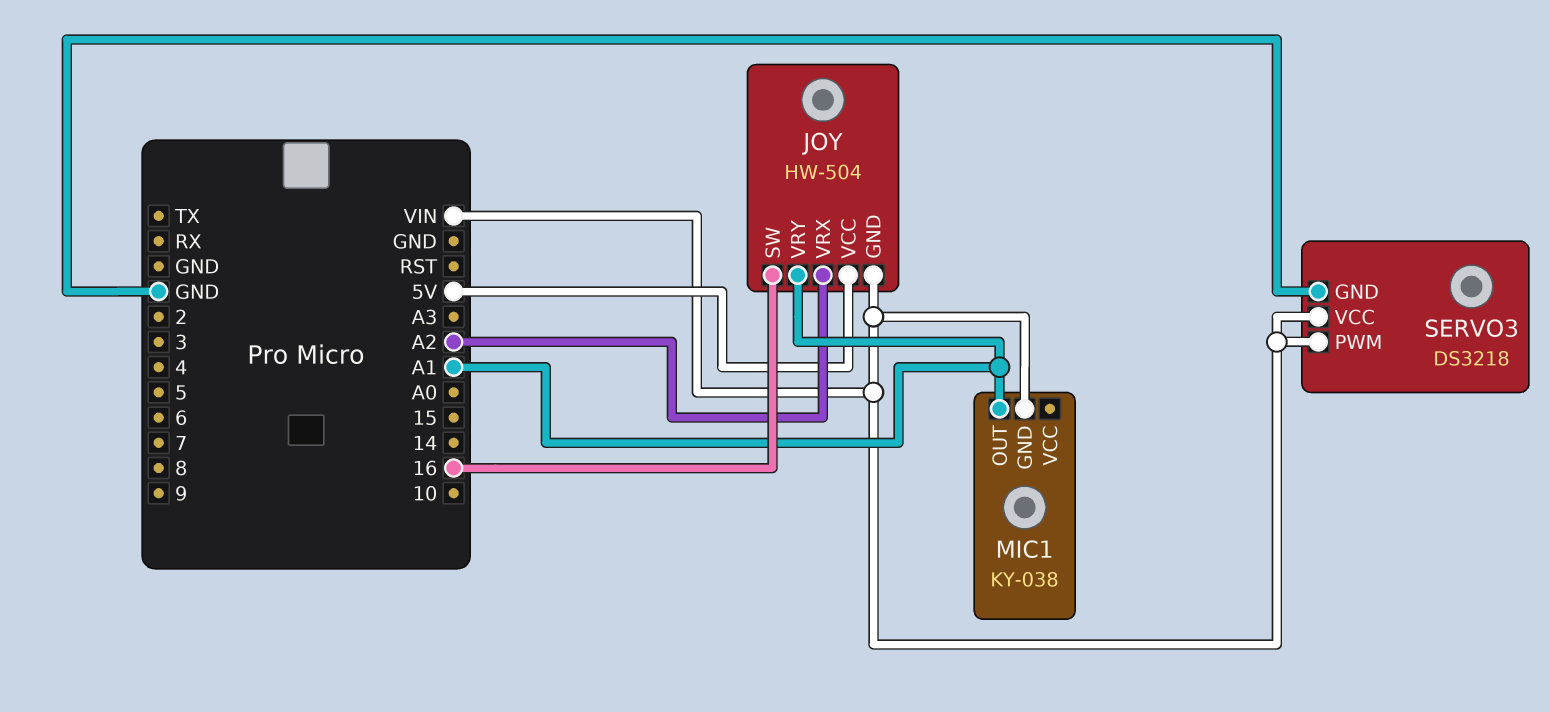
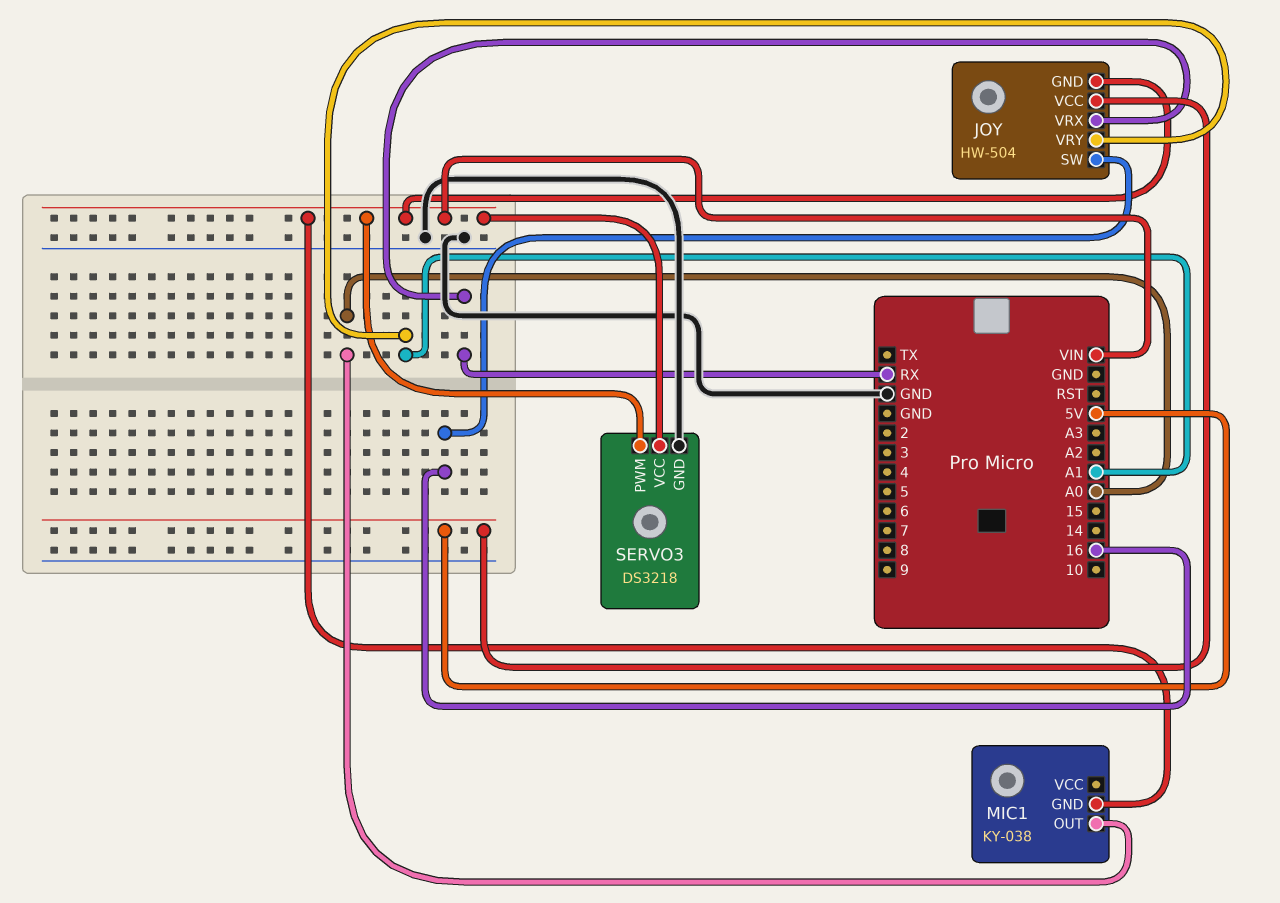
JOY pin VRX: A2 -> RX
MIC1 pin OUT: A1 -> A0

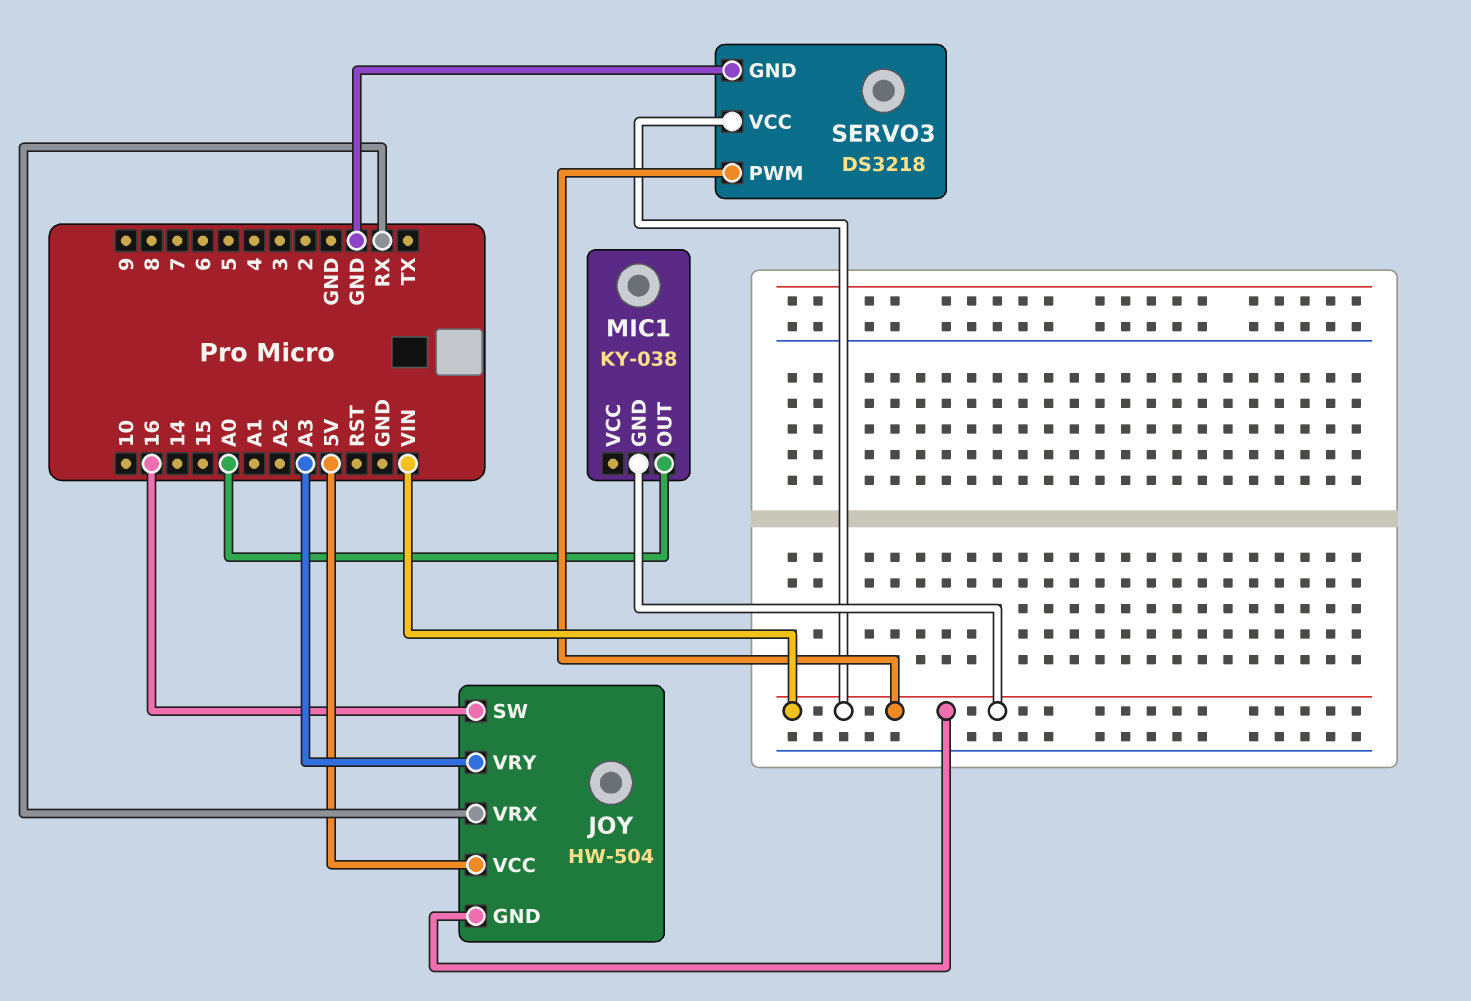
JOY pin VRY: A1 -> A3

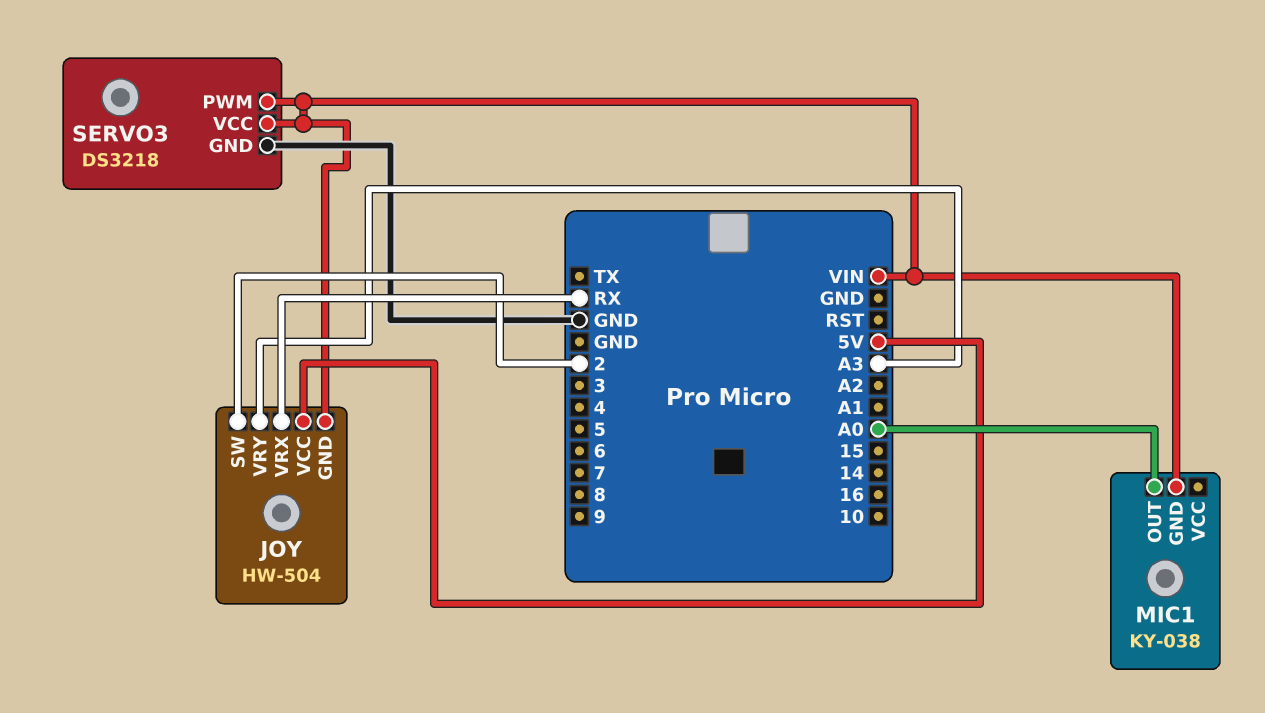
JOY pin SW: 16 -> 2

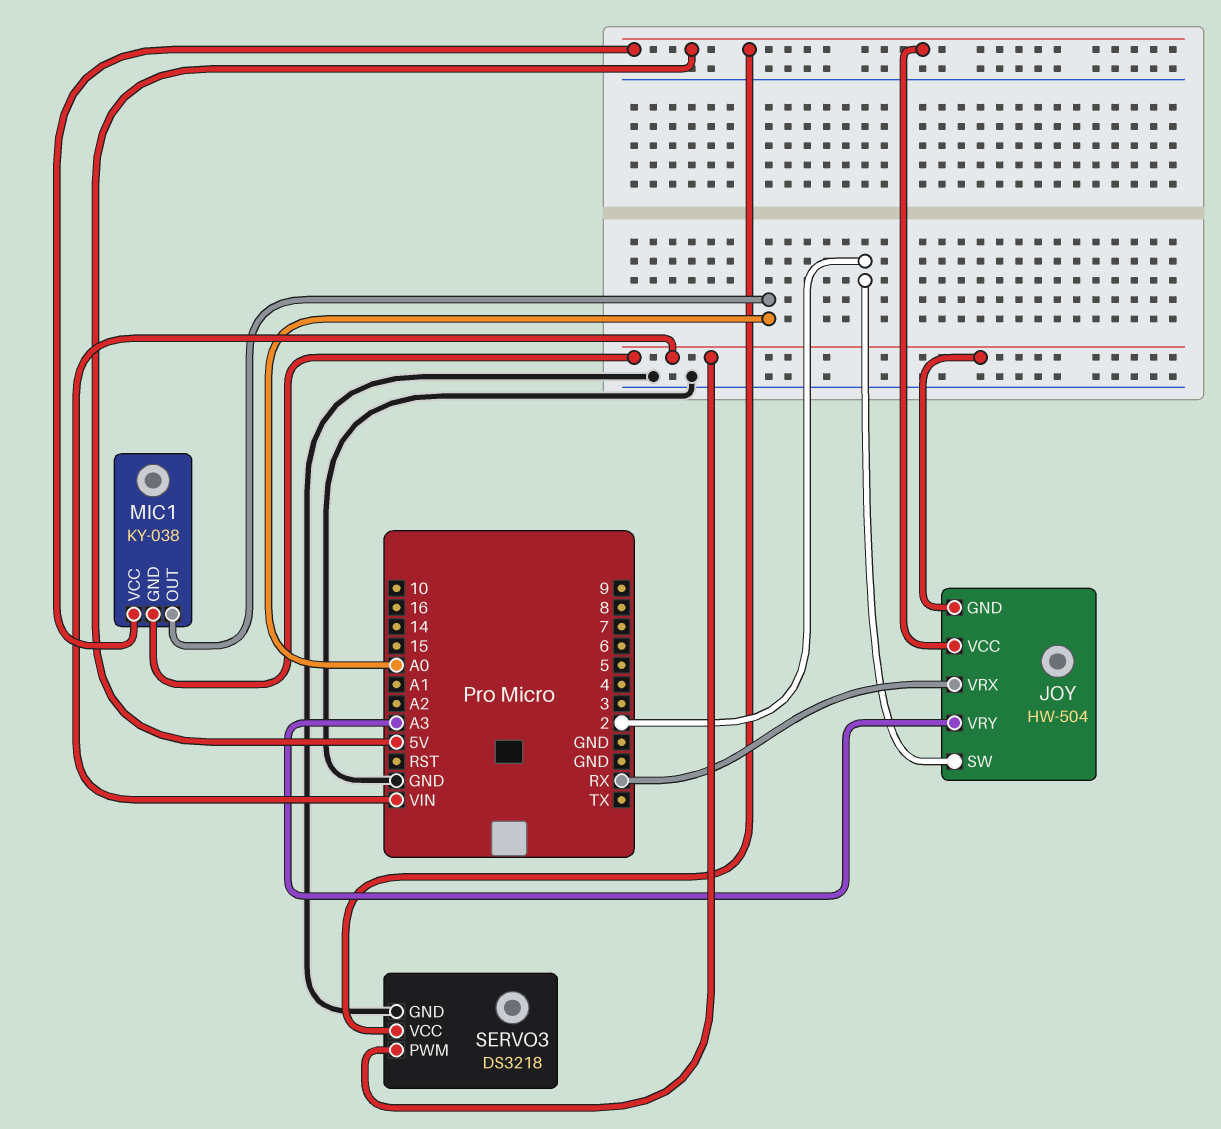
MIC1 pin VCC: none -> 5V
SERVO3 pin VCC: VIN -> 5V

